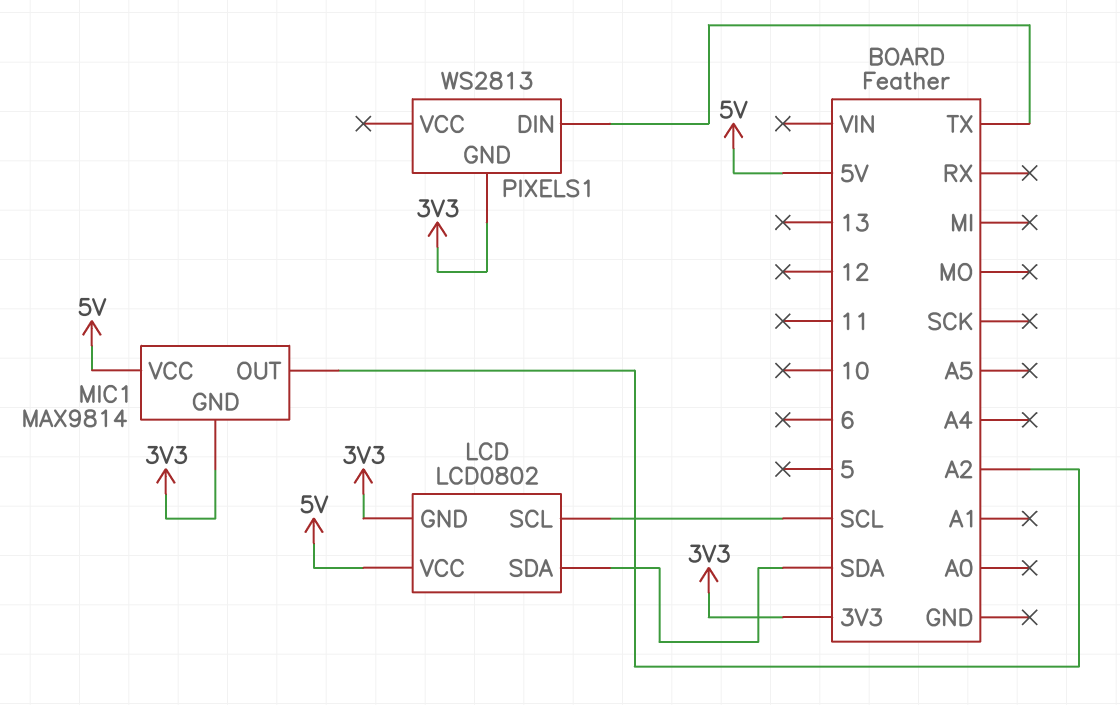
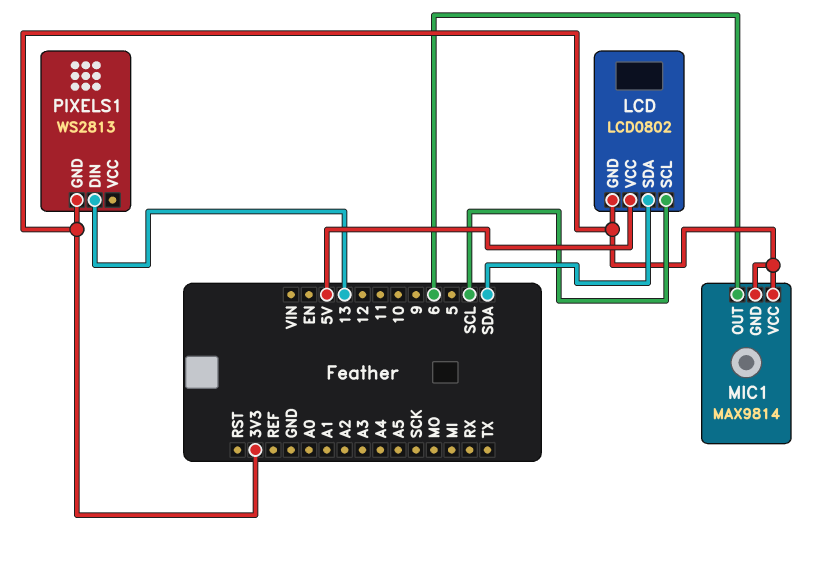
MIC1 pin OUT: A2 -> 6
MIC1 pin VCC: 5V -> 3V3
PIXELS1 pin DIN: TX -> 13

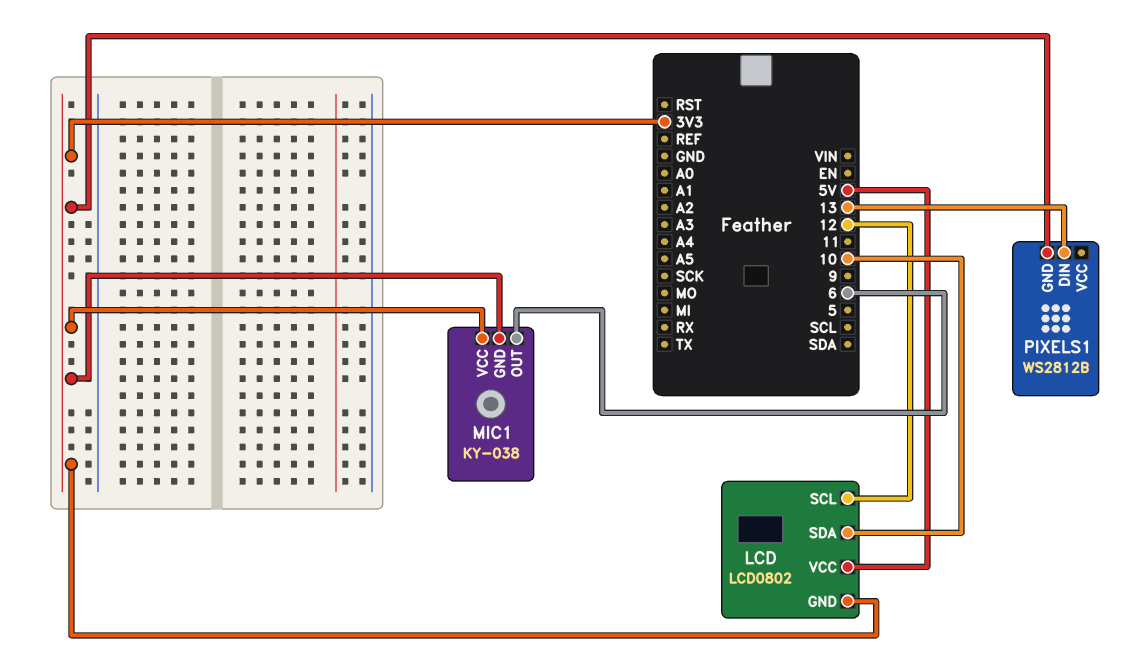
LCD pin SCL: SCL -> 12
LCD pin SDA: SDA -> 10
MIC1: MAX9814 -> KY-038
PIXELS1: WS2813 -> WS2812B

